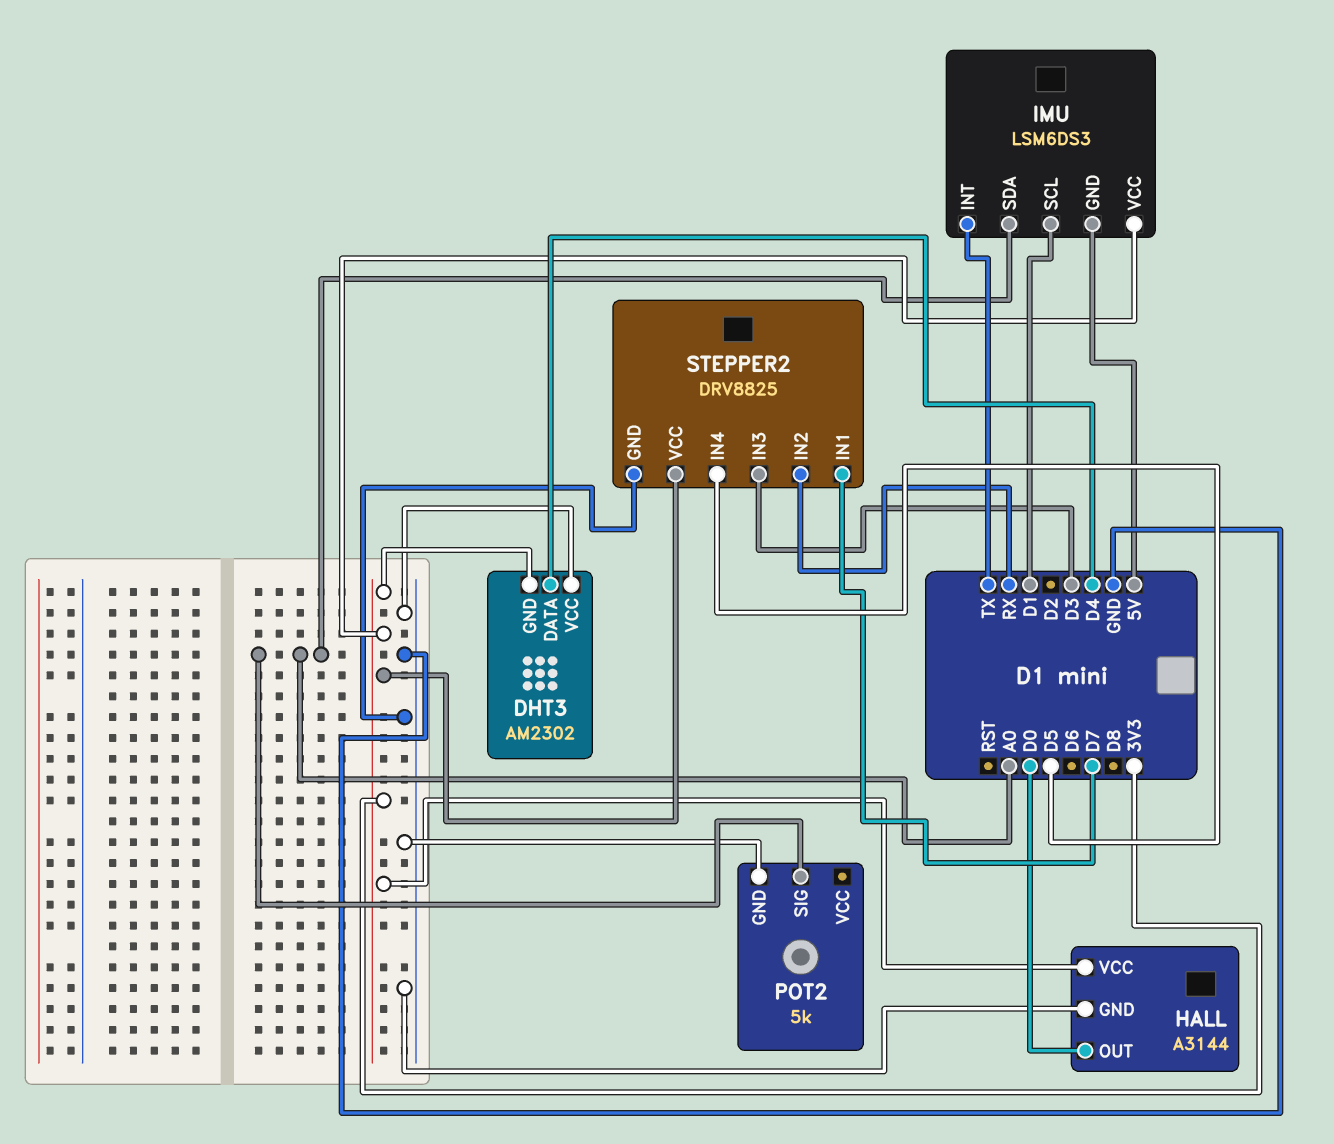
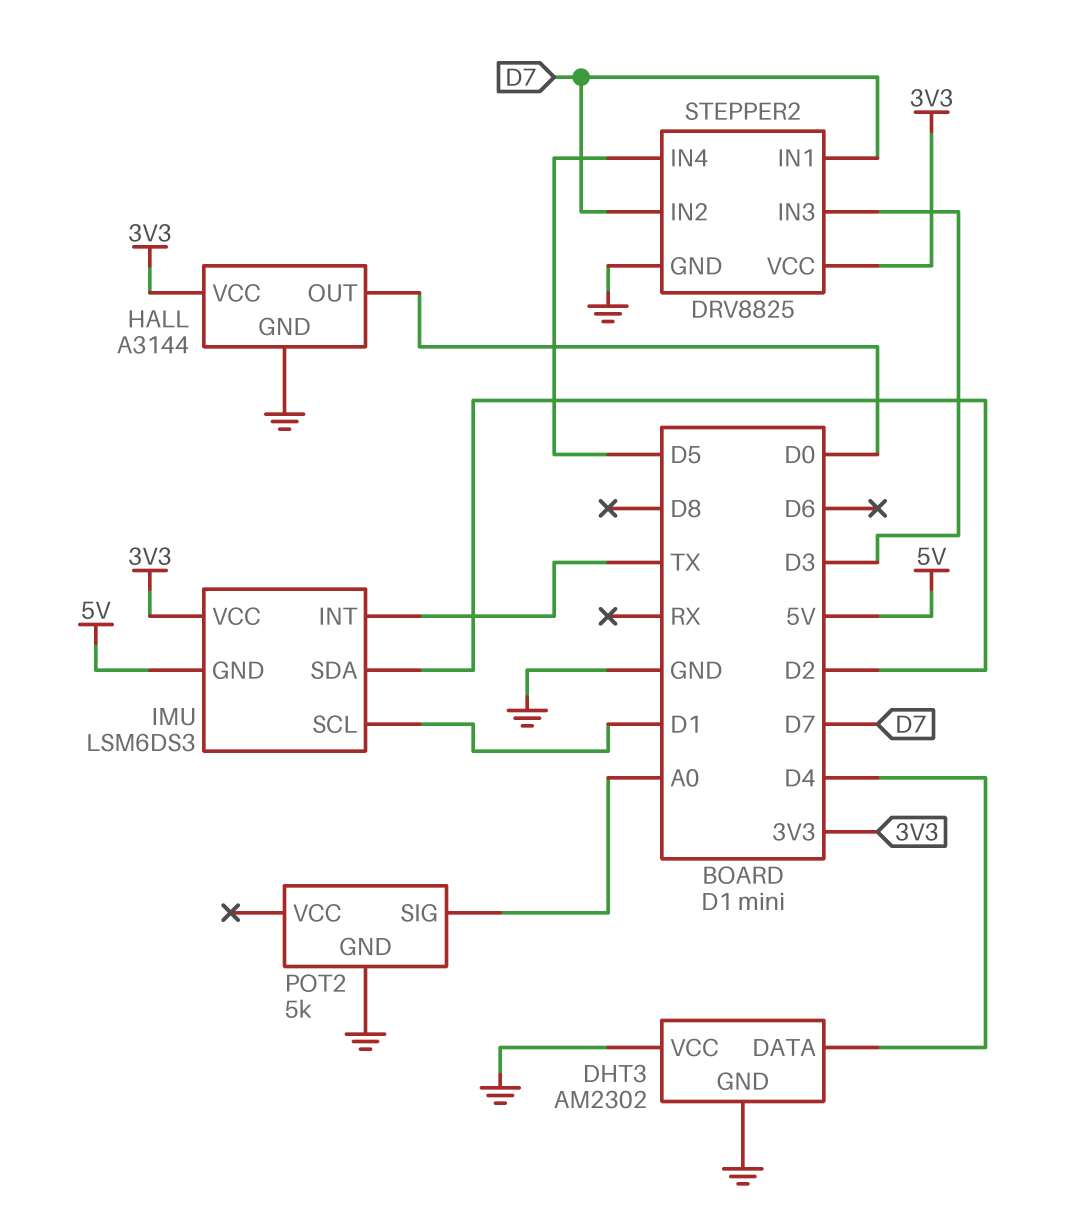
DHT3 pin GND: 3V3 -> GND
IMU pin SDA: A0 -> D2
STEPPER2 pin IN2: RX -> D7

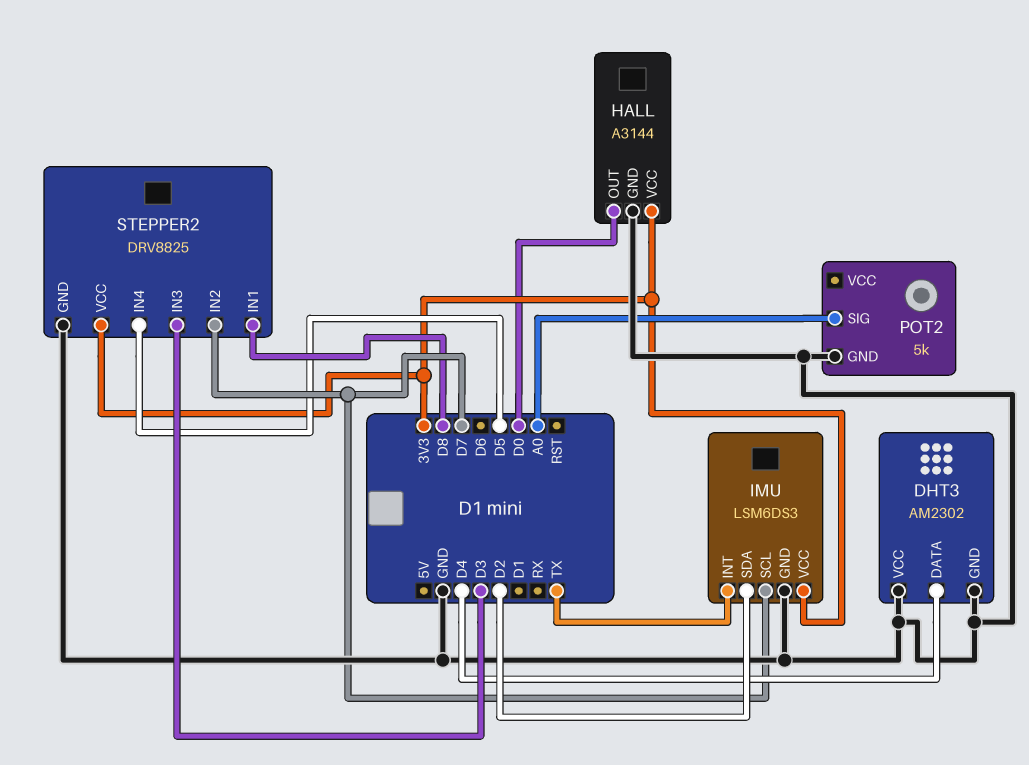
IMU pin GND: 5V -> GND
IMU pin SCL: D1 -> D7
STEPPER2 pin IN1: D7 -> D8

